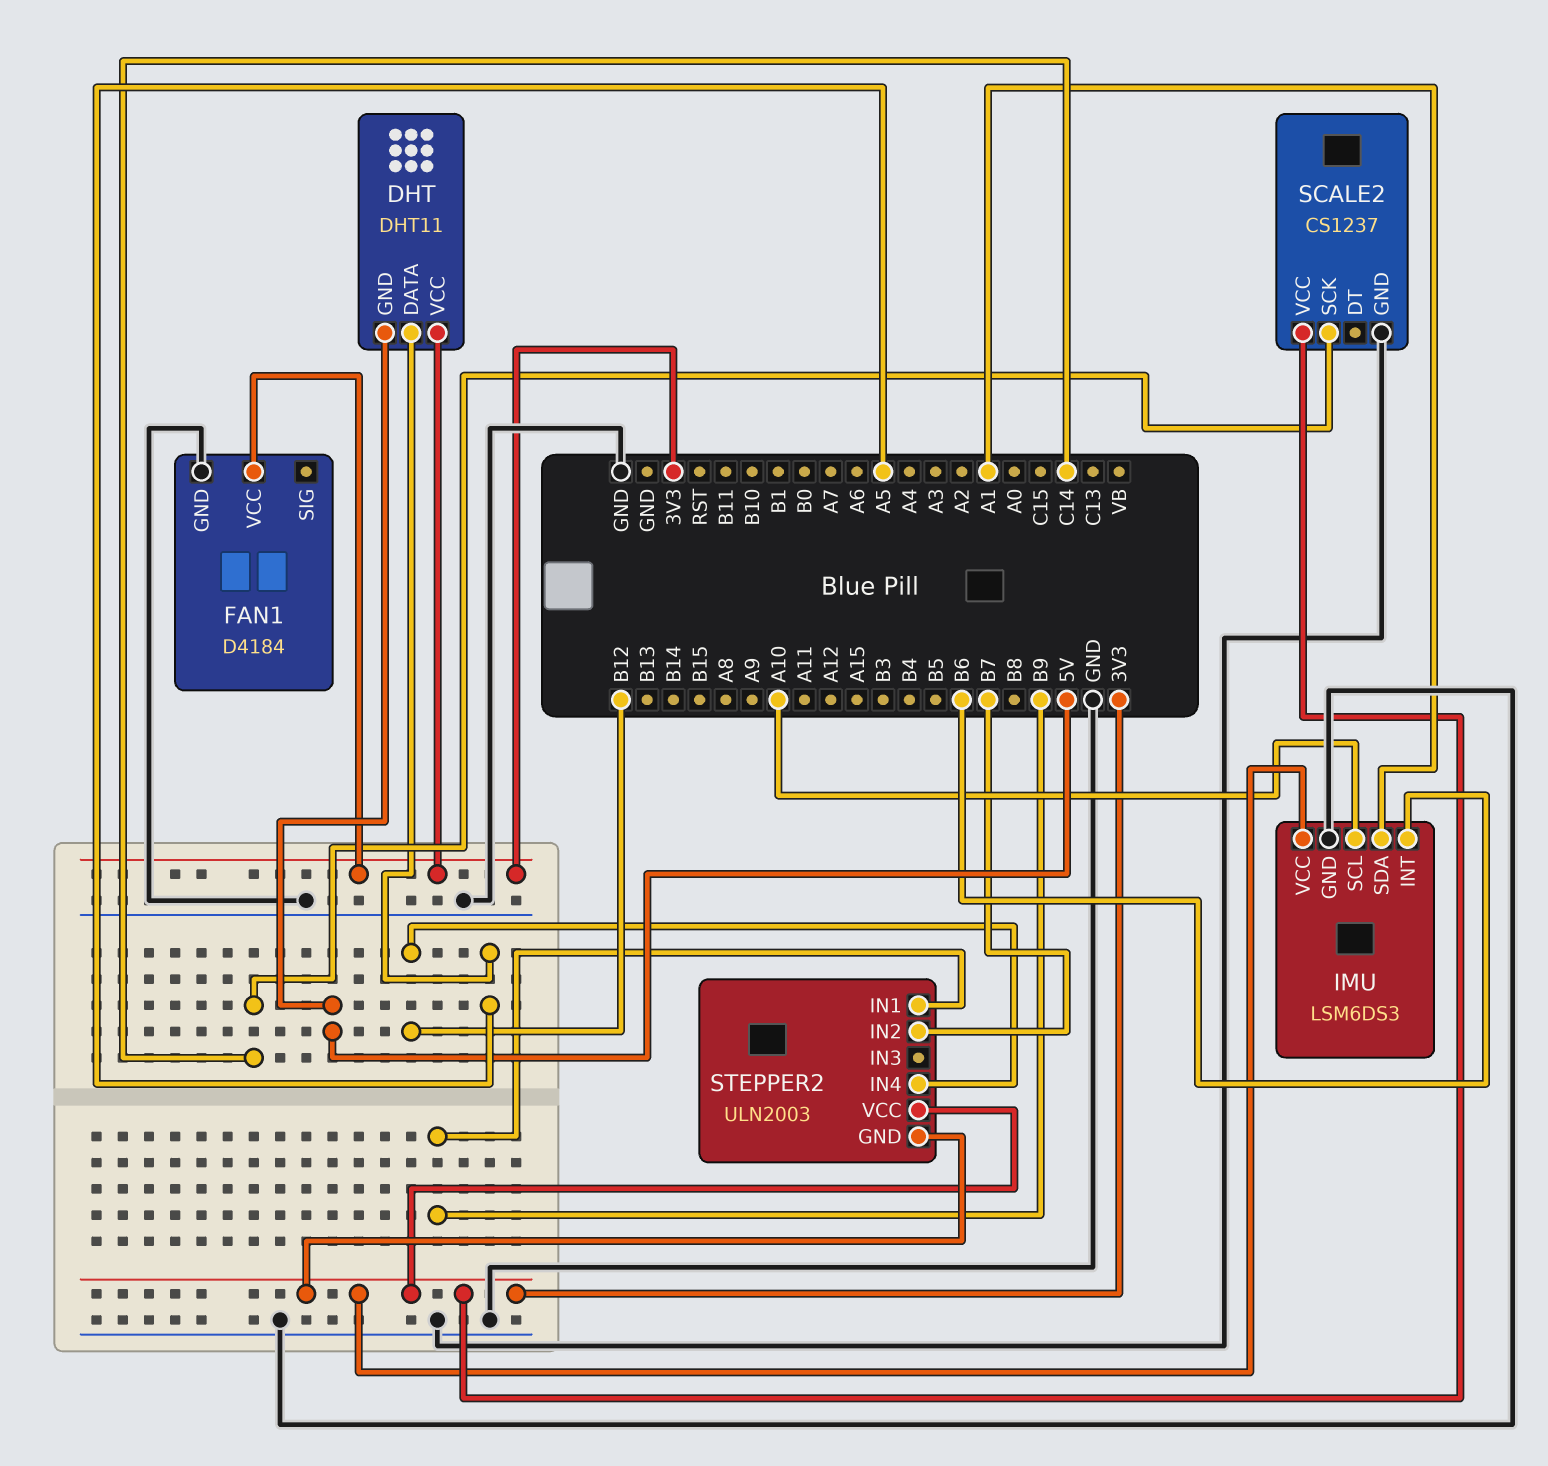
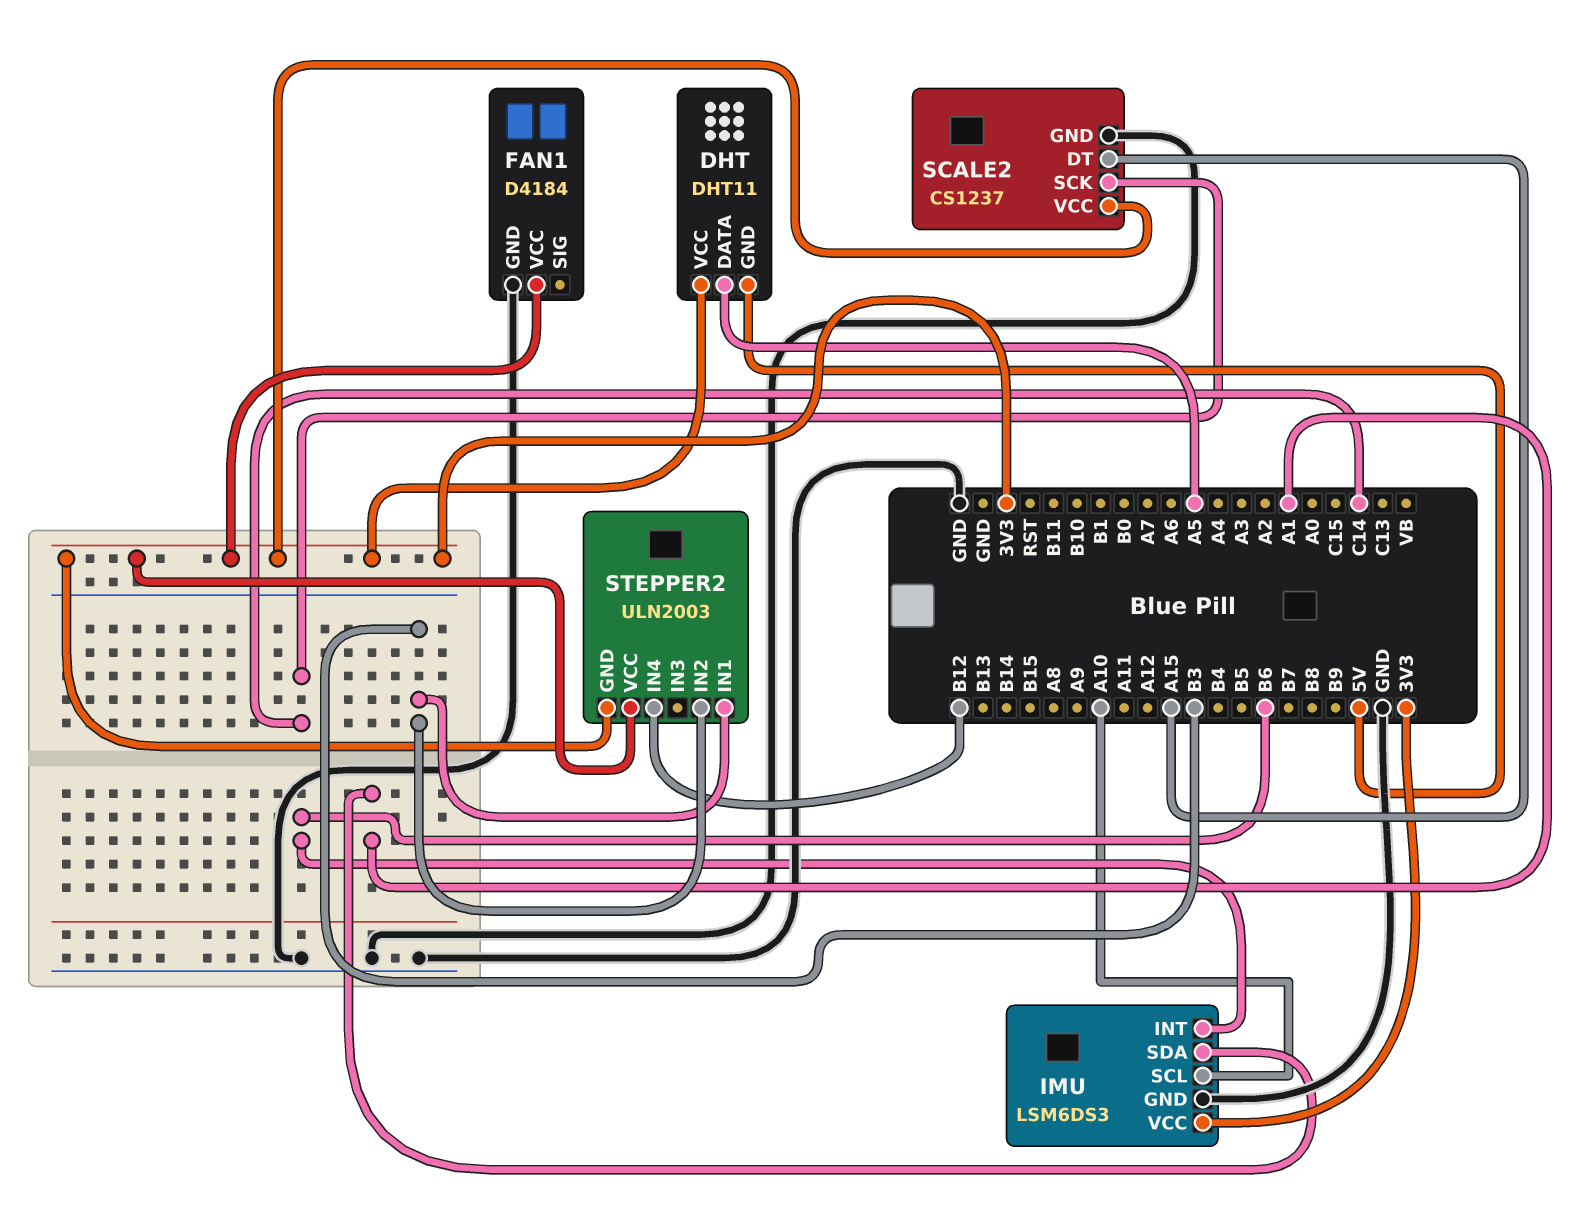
SCALE2 pin DT: none -> A15
STEPPER2 pin IN1: B9 -> B3
STEPPER2 pin IN2: B7 -> B3

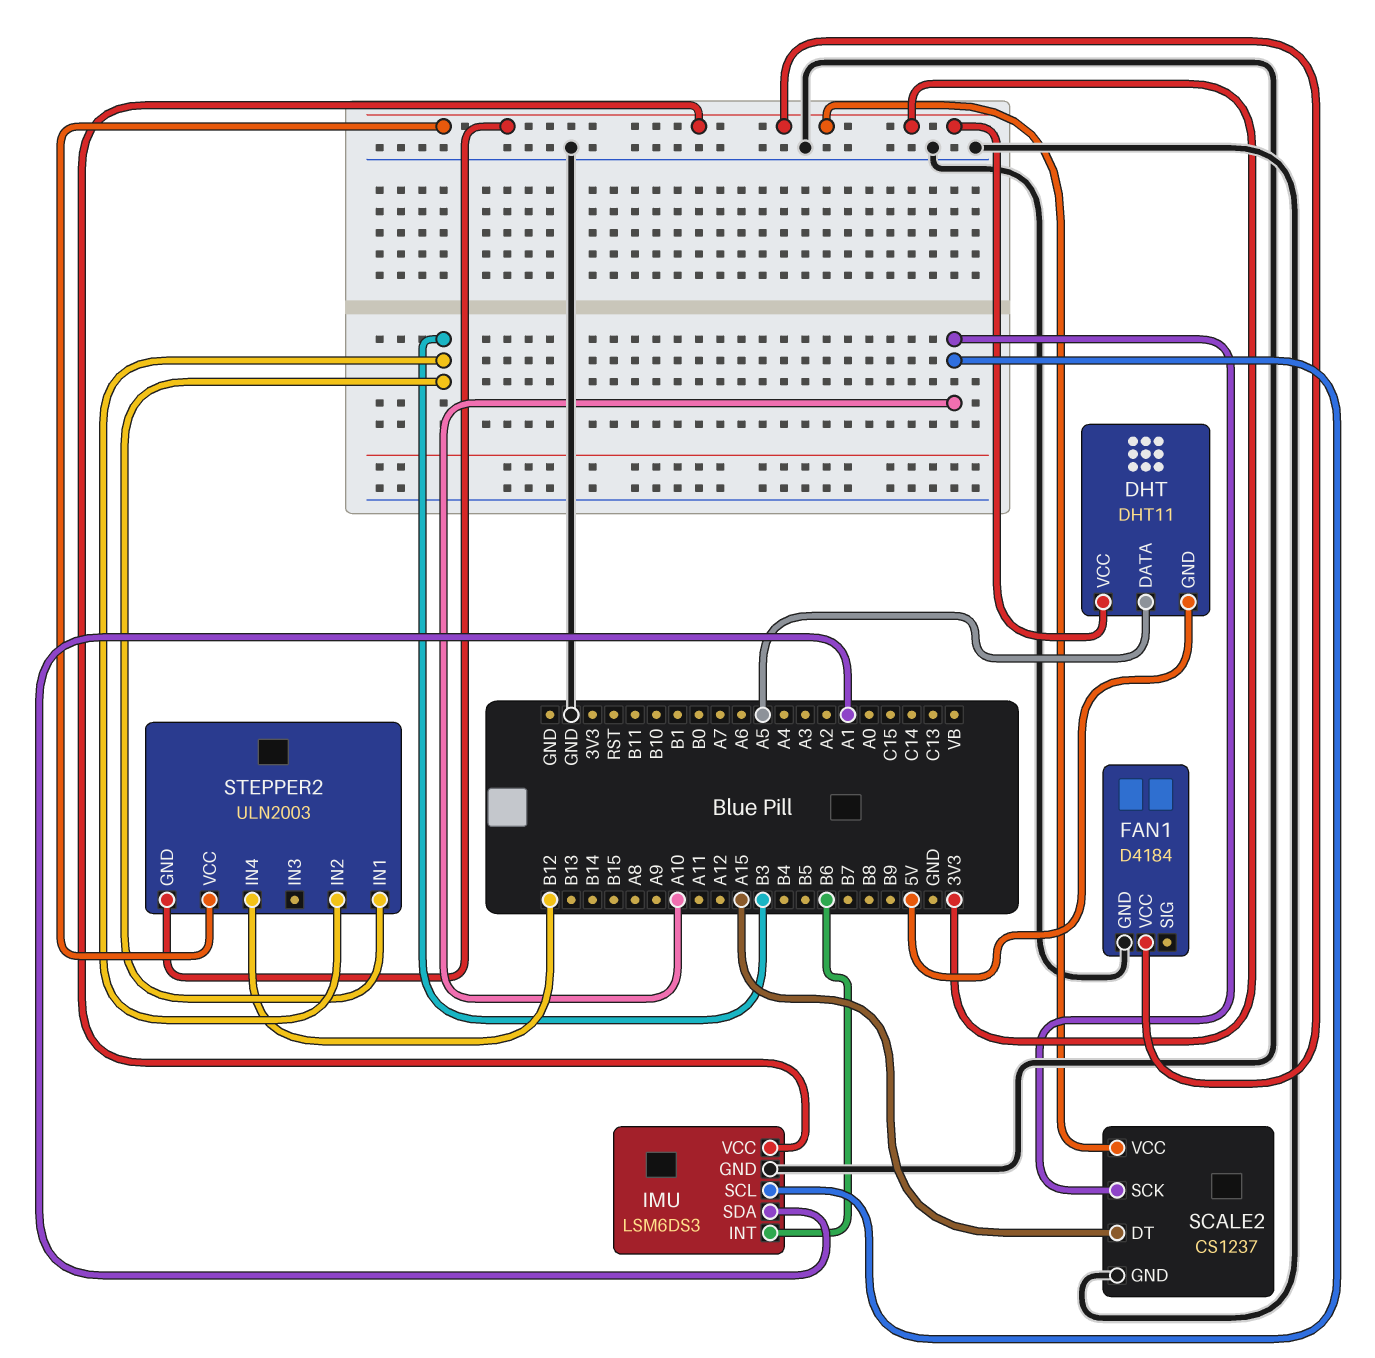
SCALE2 pin SCK: C14 -> A10

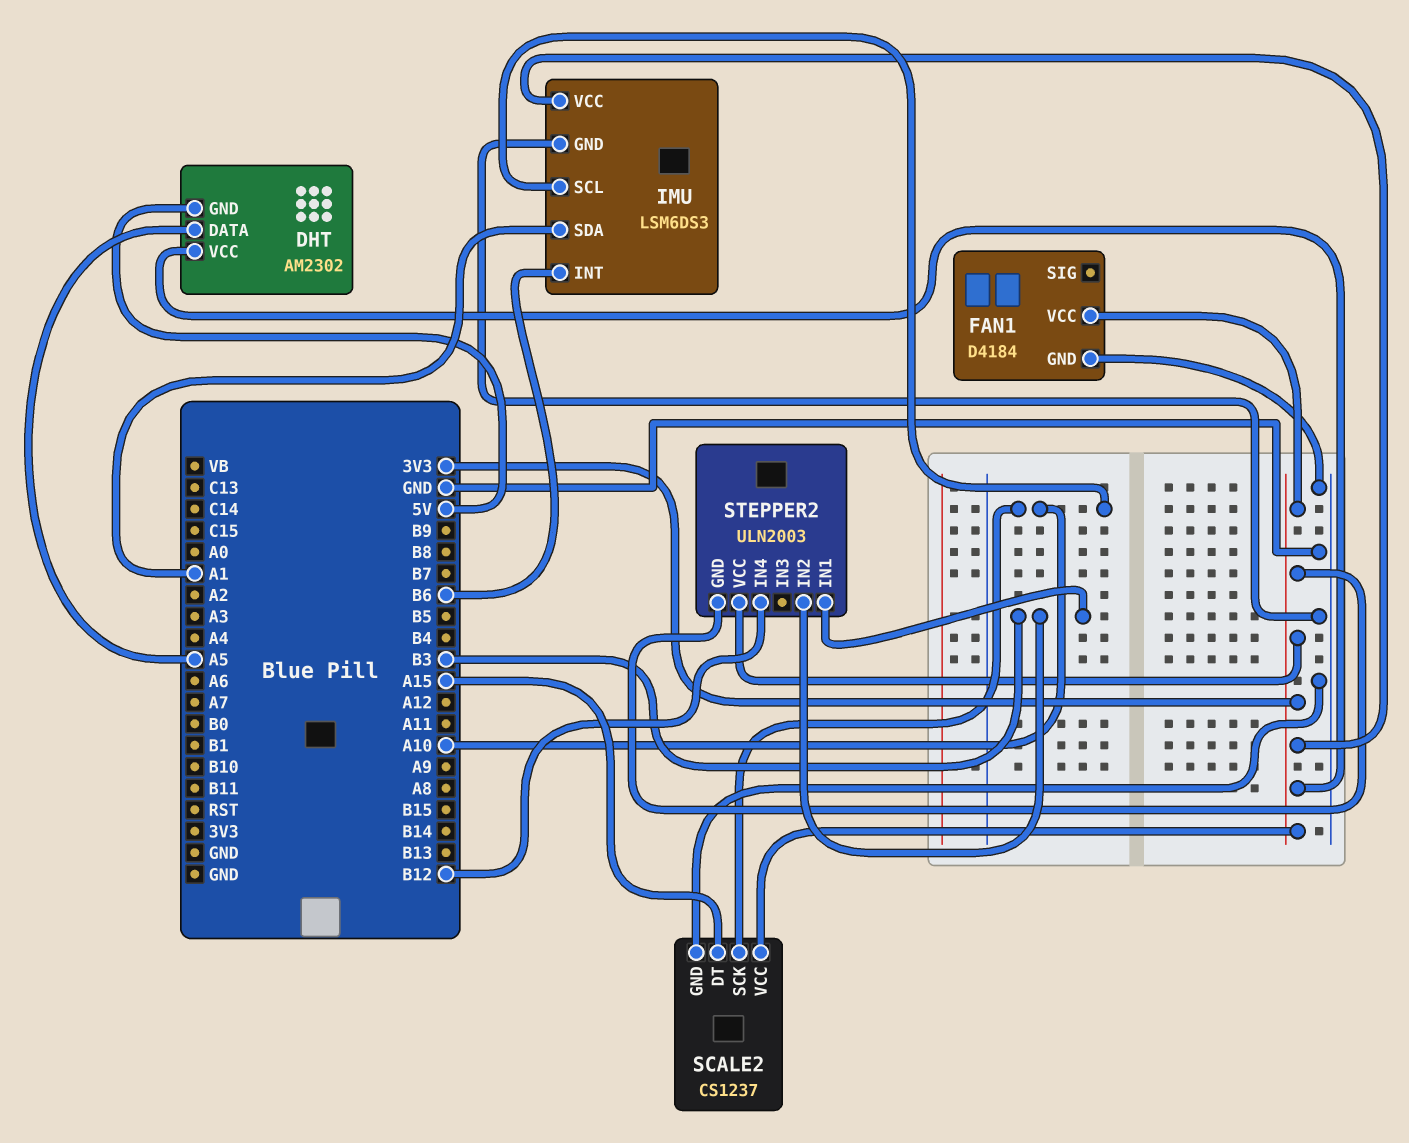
DHT: DHT11 -> AM2302

